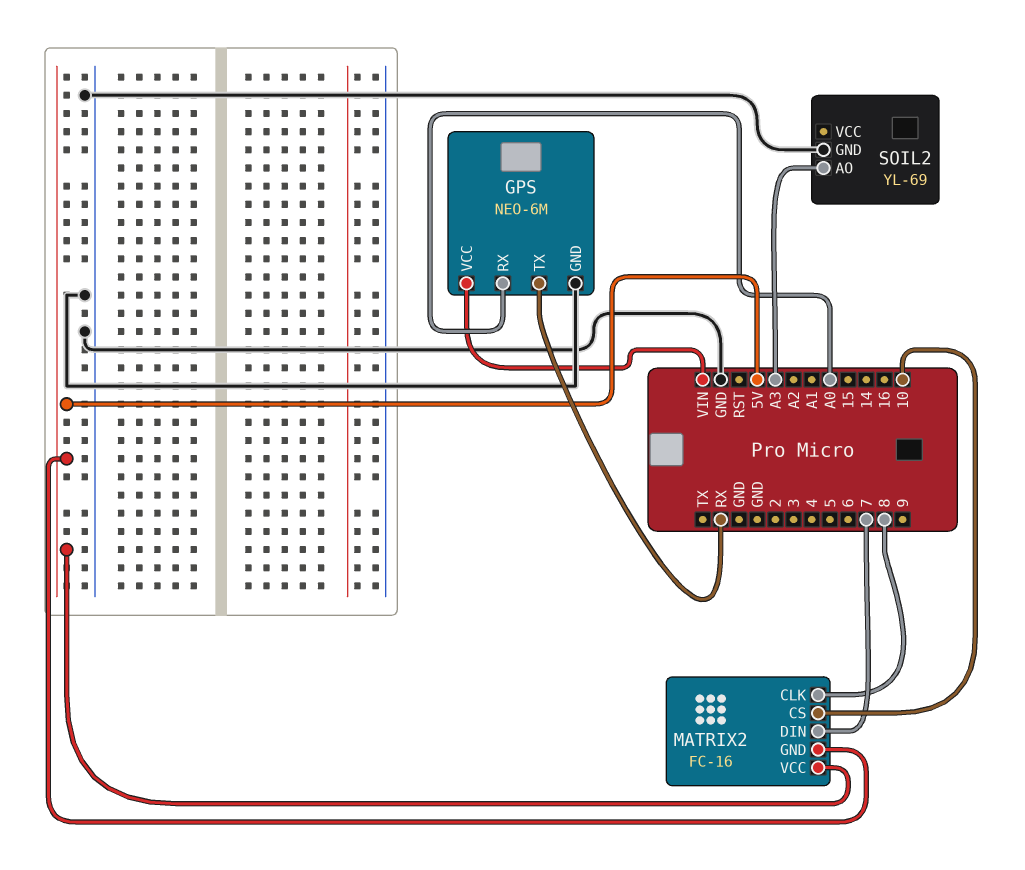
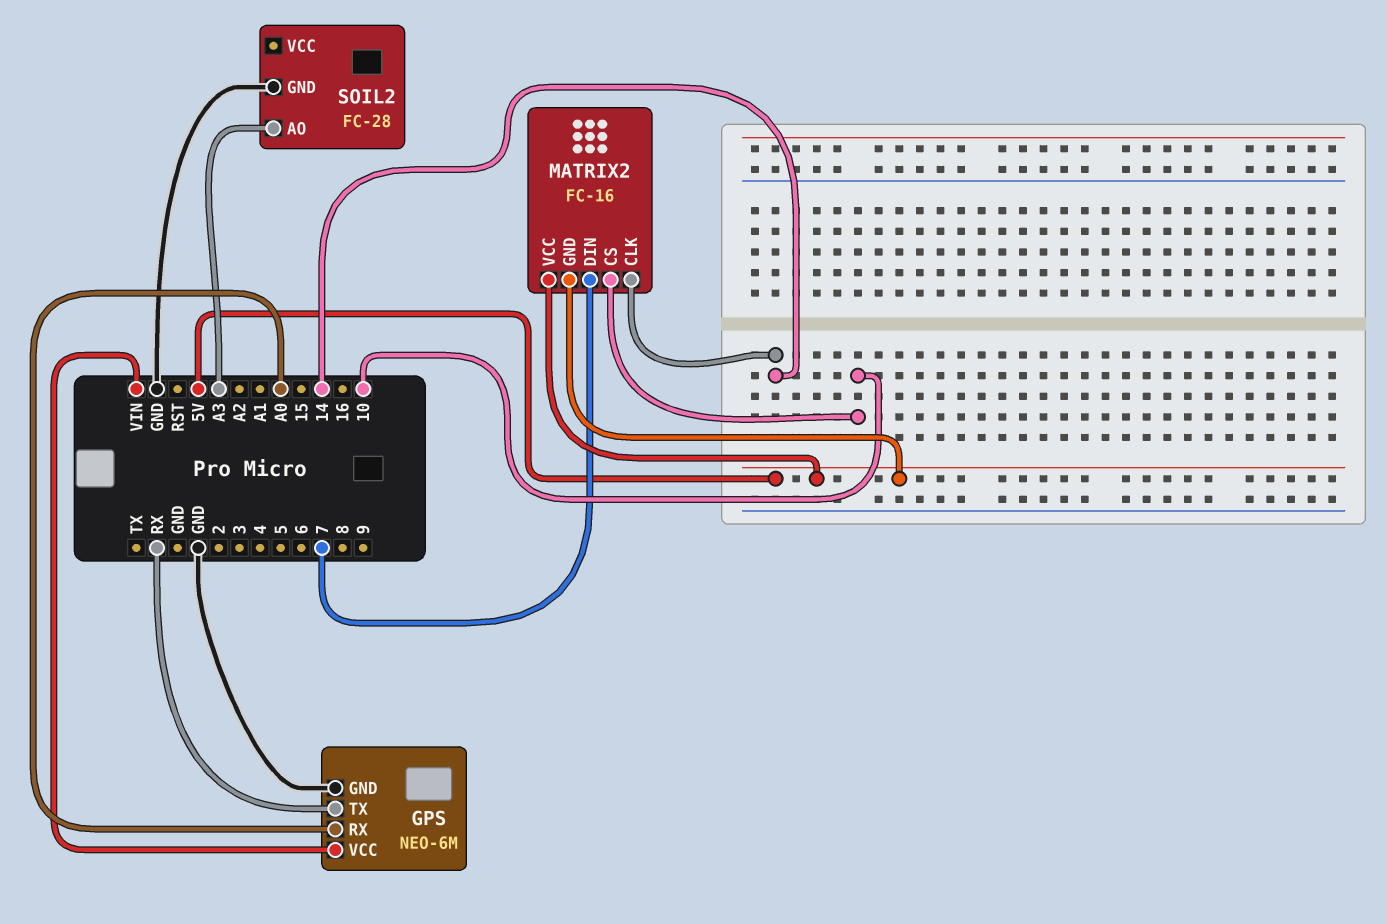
MATRIX2 pin CLK: 8 -> 14
SOIL2: YL-69 -> FC-28

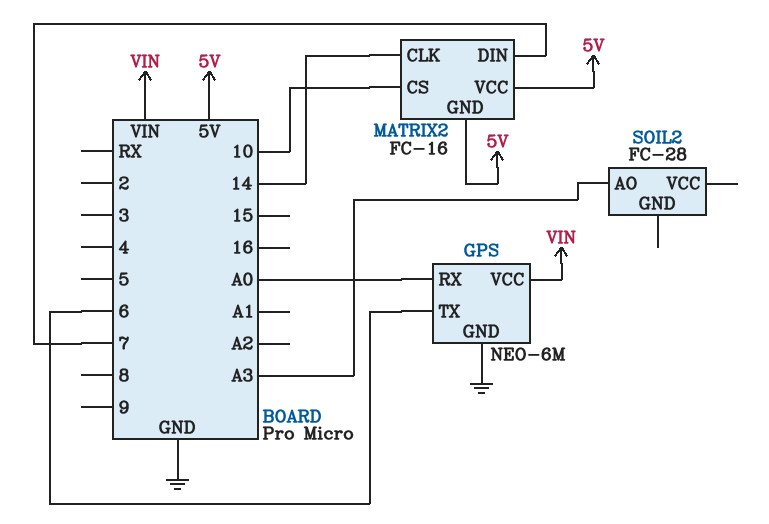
GPS pin TX: RX -> 6
SOIL2 pin GND: GND -> none

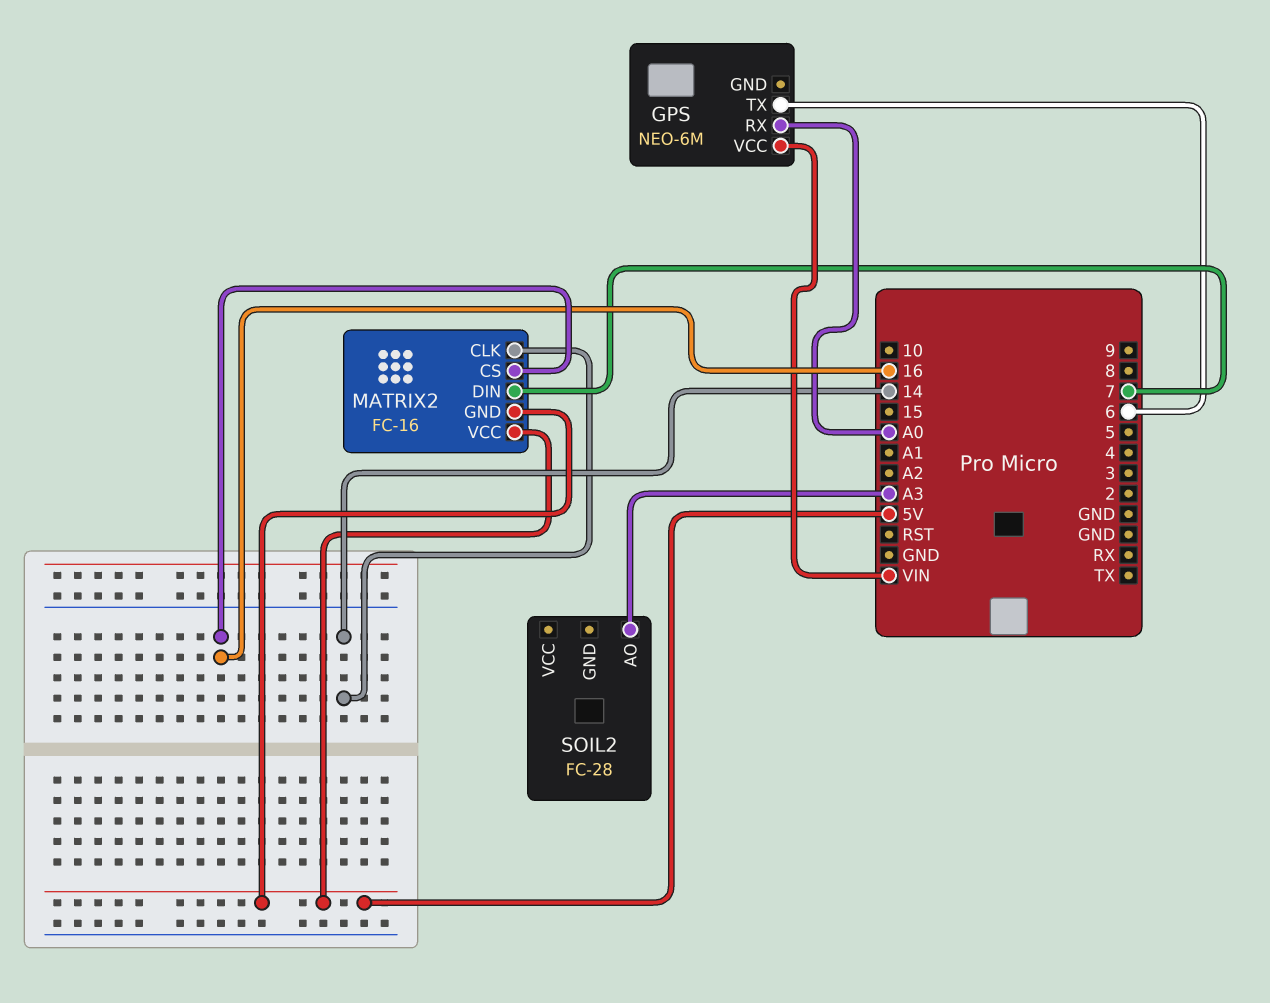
GPS pin GND: GND -> none
MATRIX2 pin CS: 10 -> 16

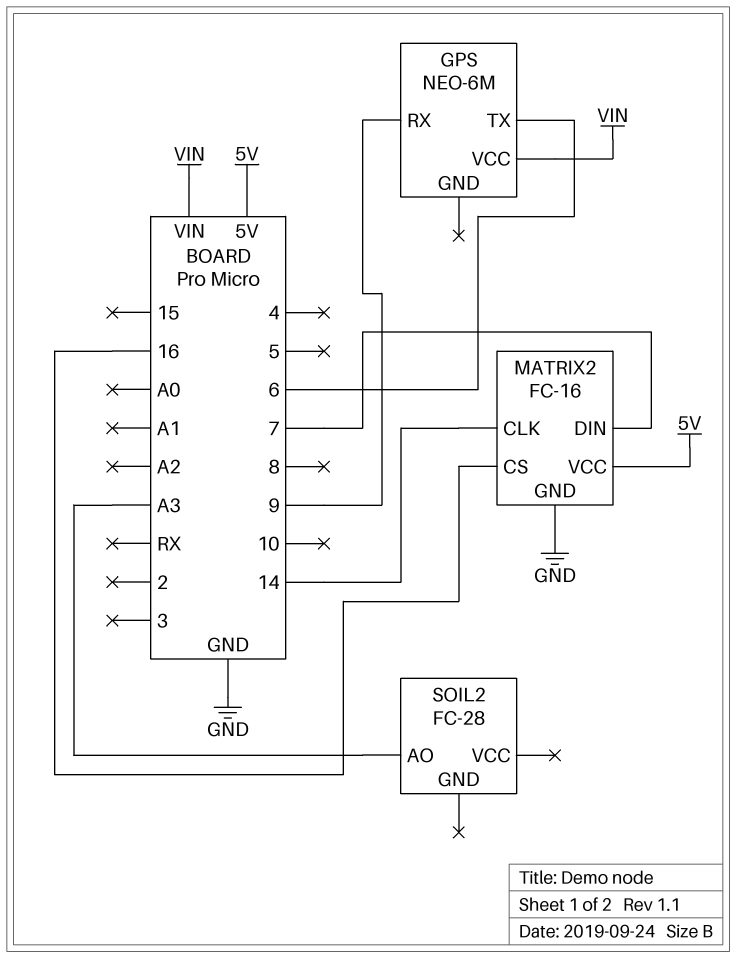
GPS pin RX: A0 -> 9
MATRIX2 pin GND: 5V -> GND

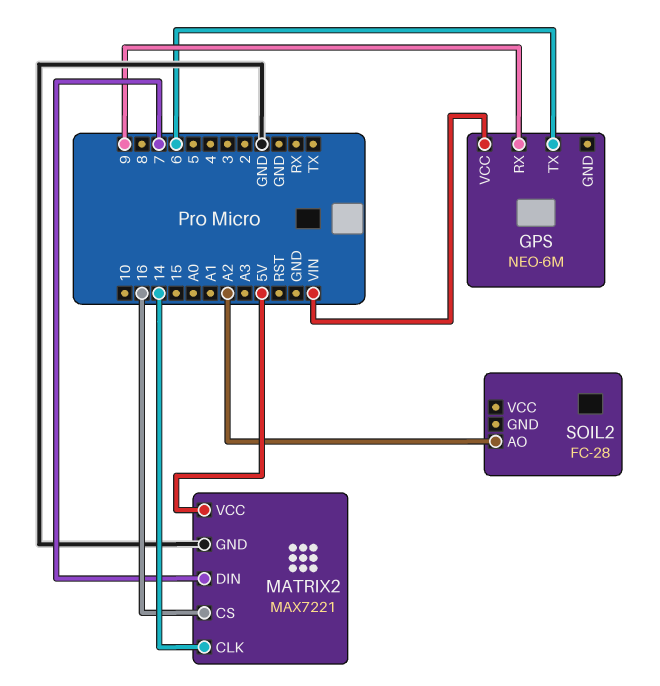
MATRIX2: FC-16 -> MAX7221
SOIL2 pin AO: A3 -> A2

